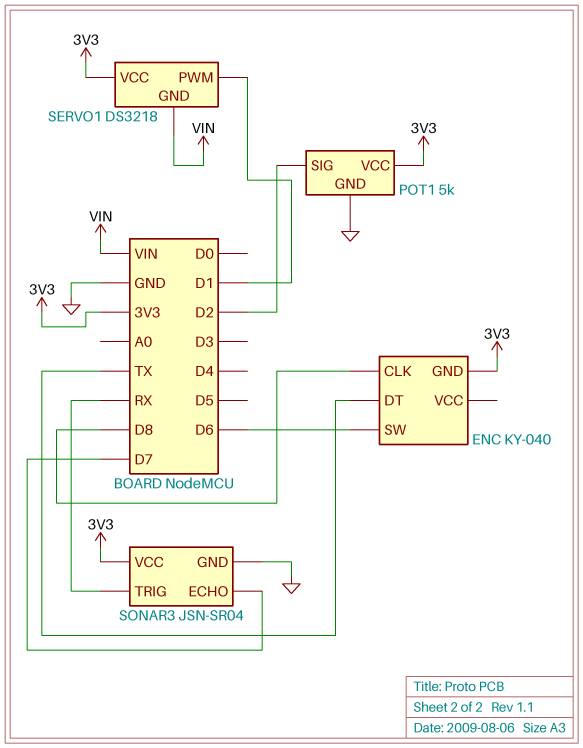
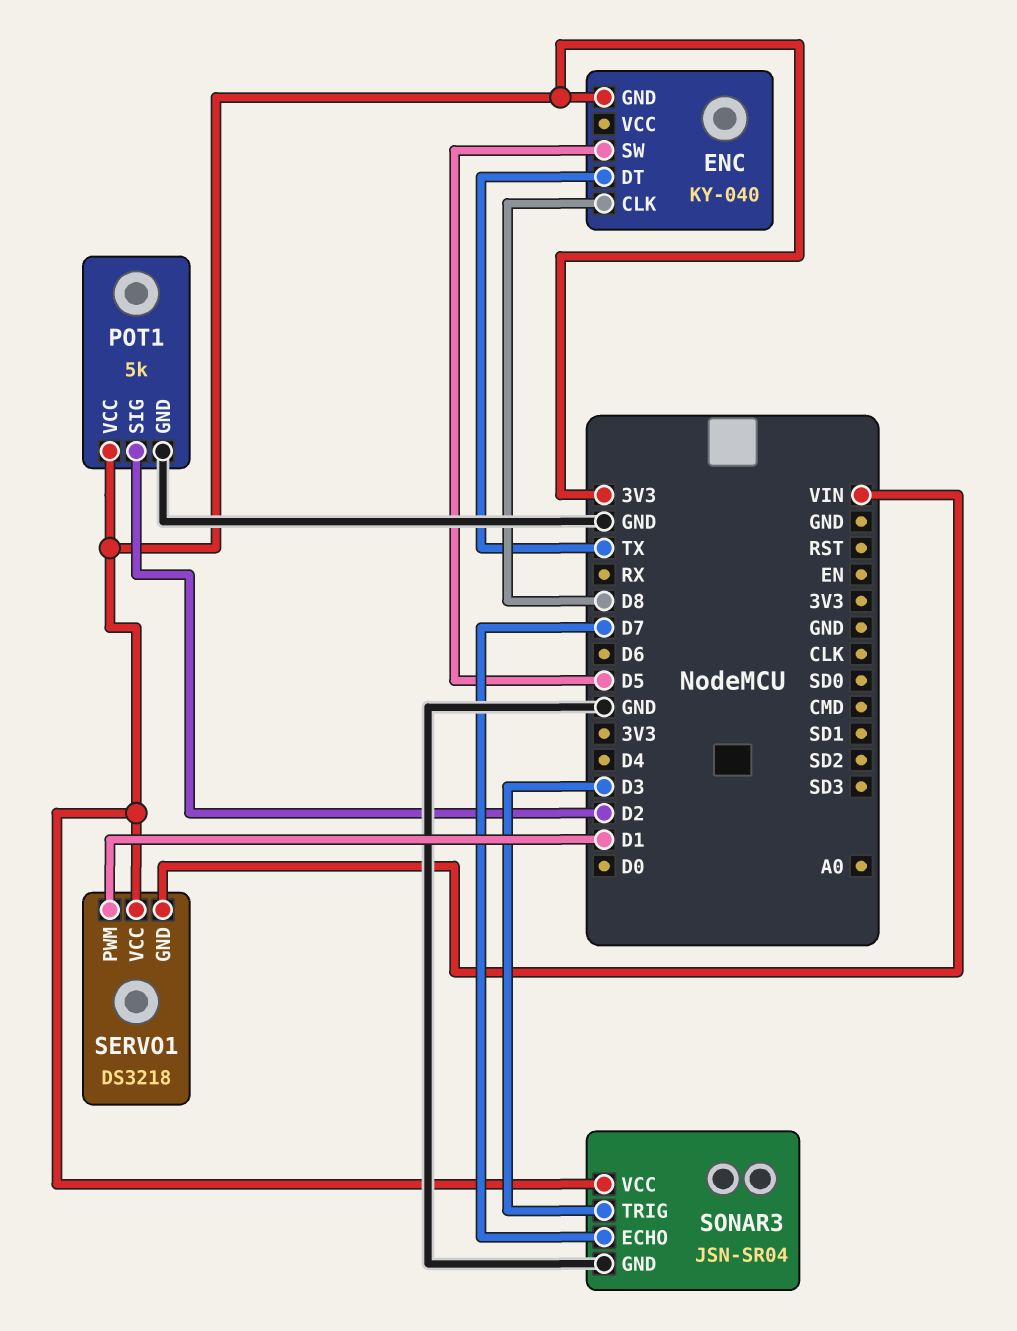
ENC pin SW: D6 -> D5
SONAR3 pin TRIG: RX -> D3

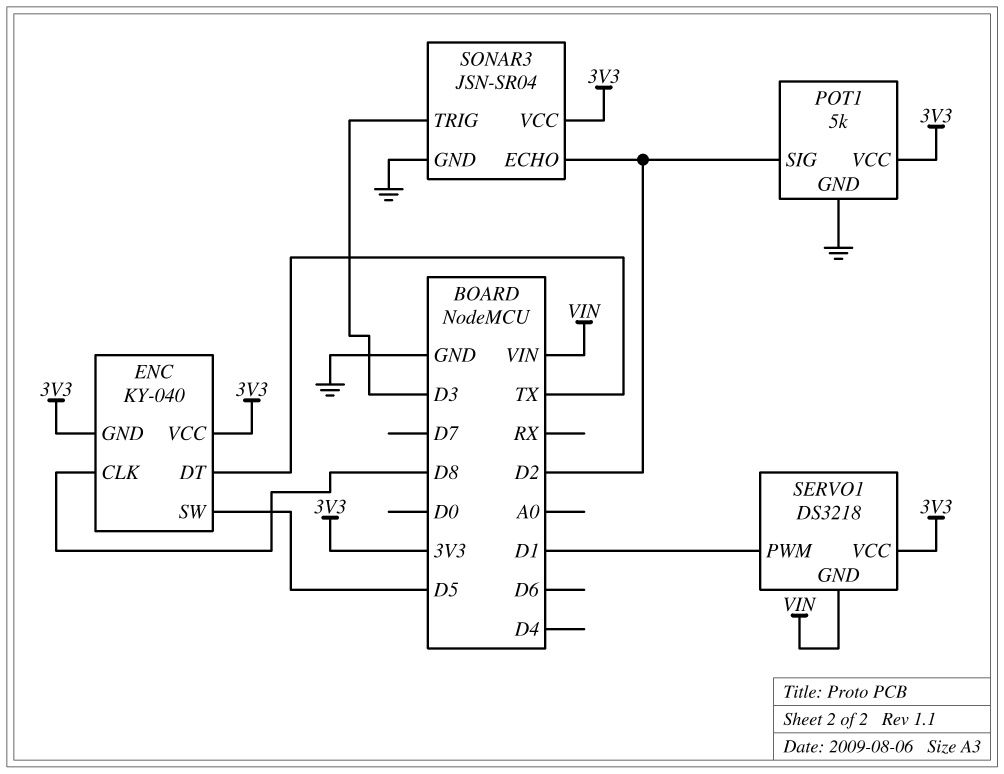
ENC pin VCC: none -> 3V3
SONAR3 pin ECHO: D7 -> D2

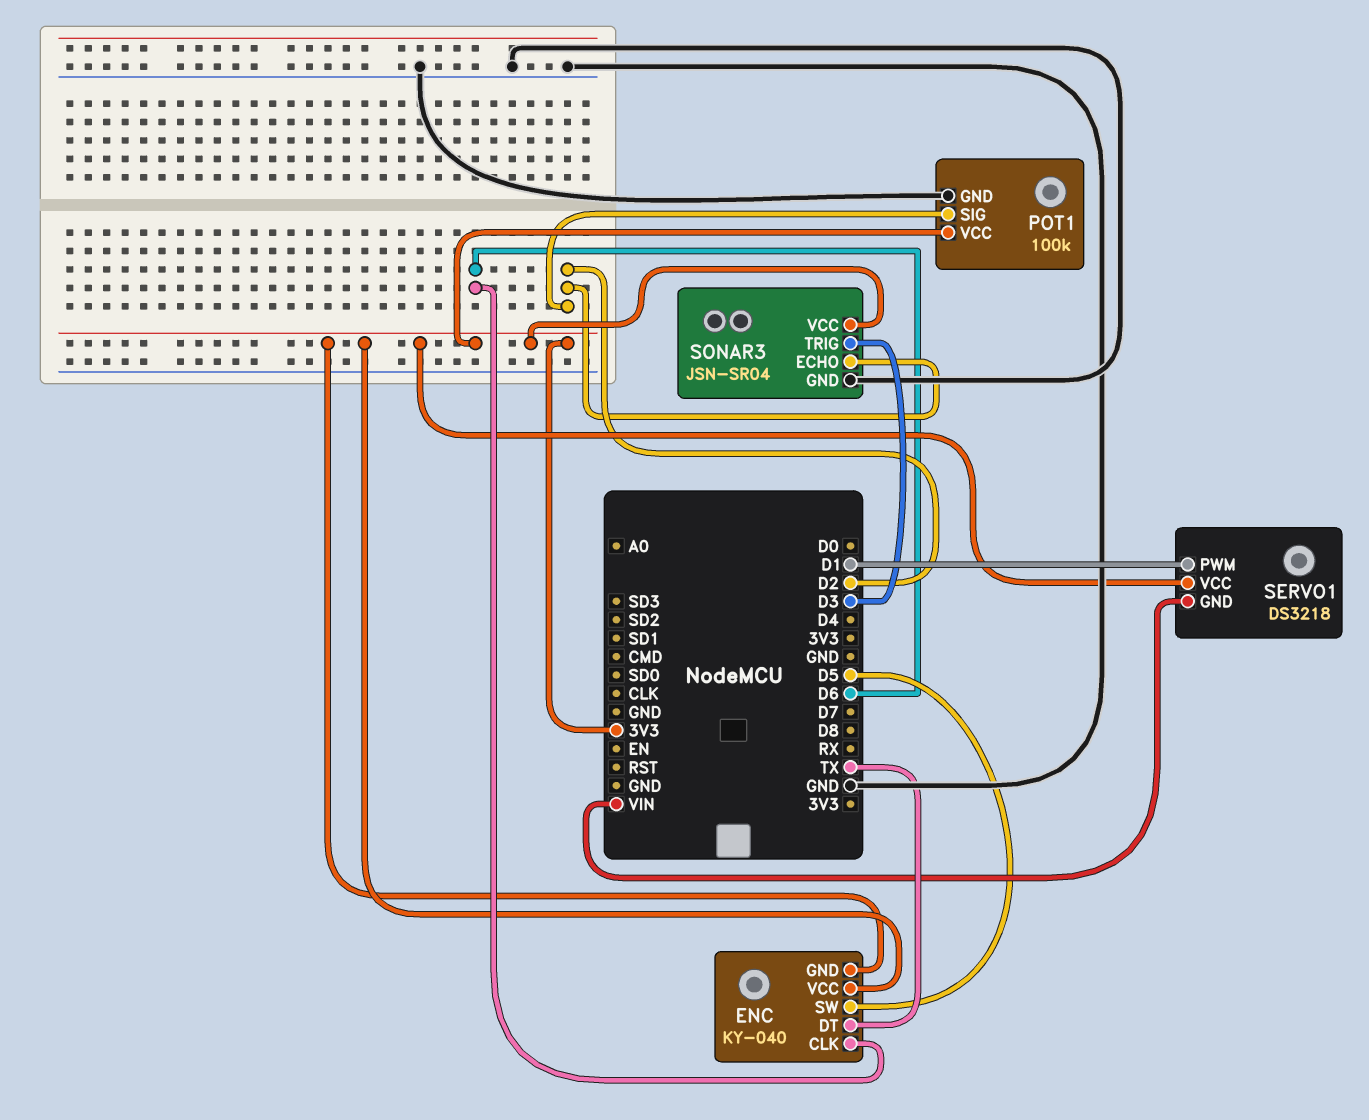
ENC pin CLK: D8 -> D6
POT1: 5k -> 100k

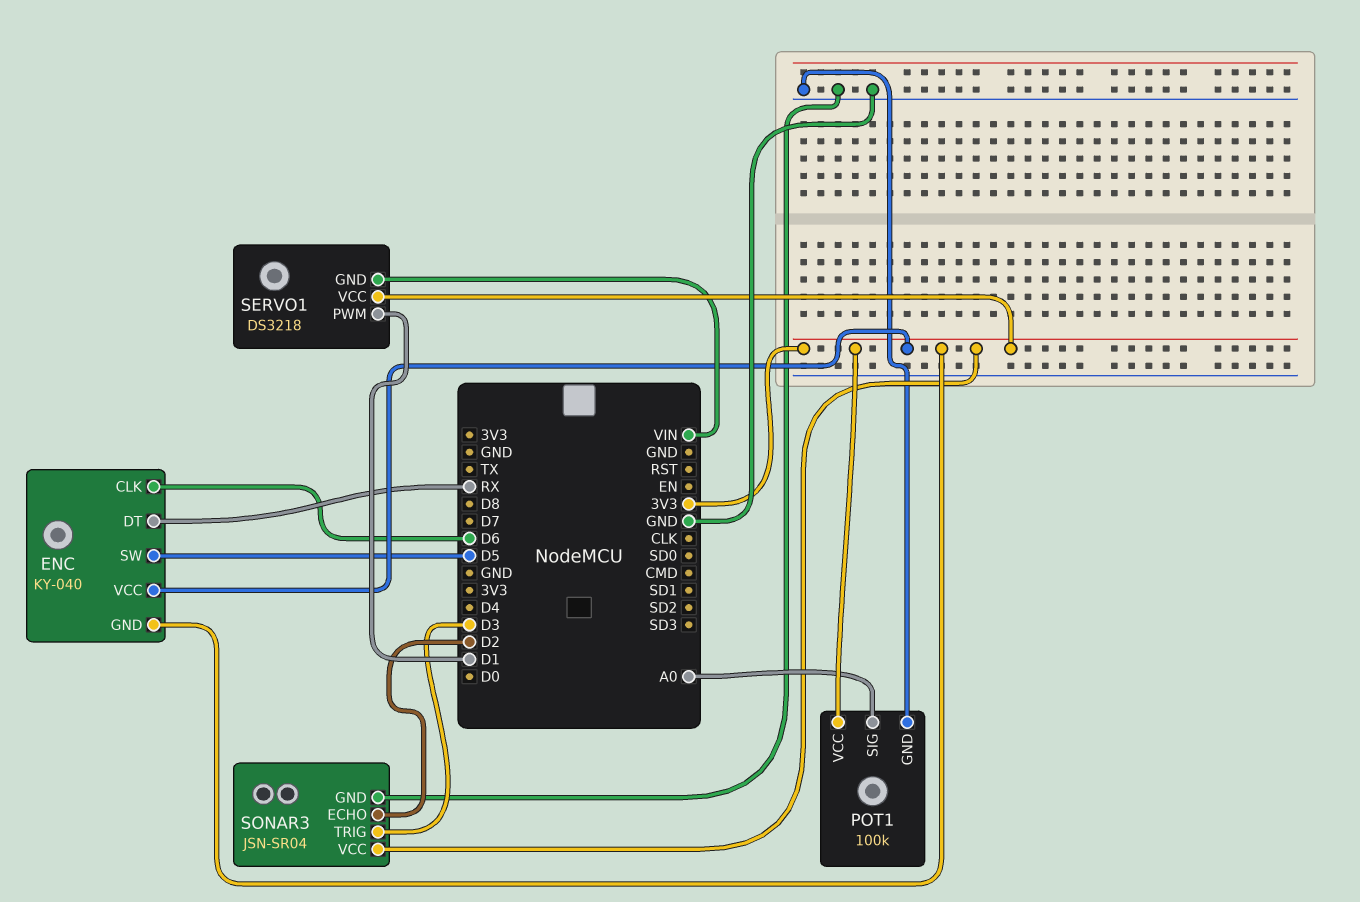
ENC pin DT: TX -> RX
POT1 pin SIG: D2 -> A0

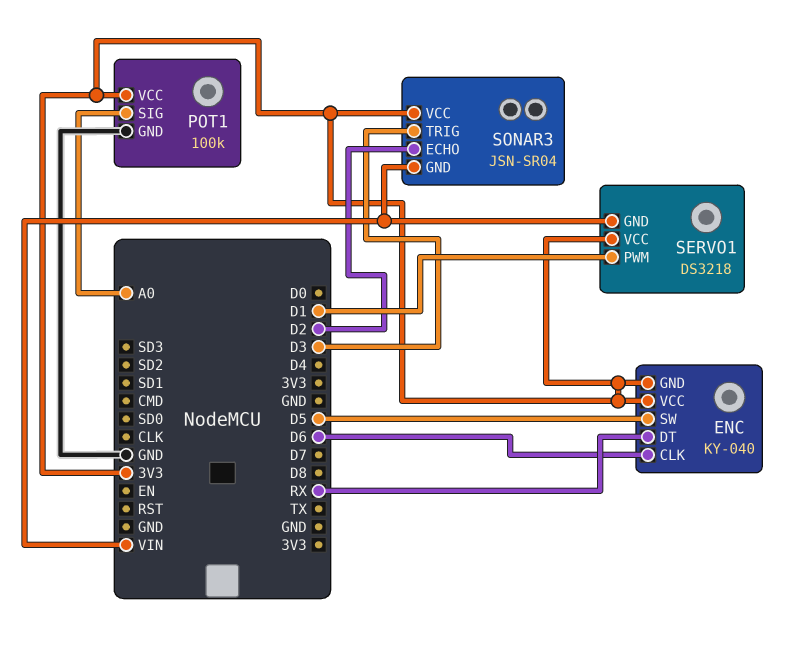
SONAR3 pin GND: GND -> VIN

